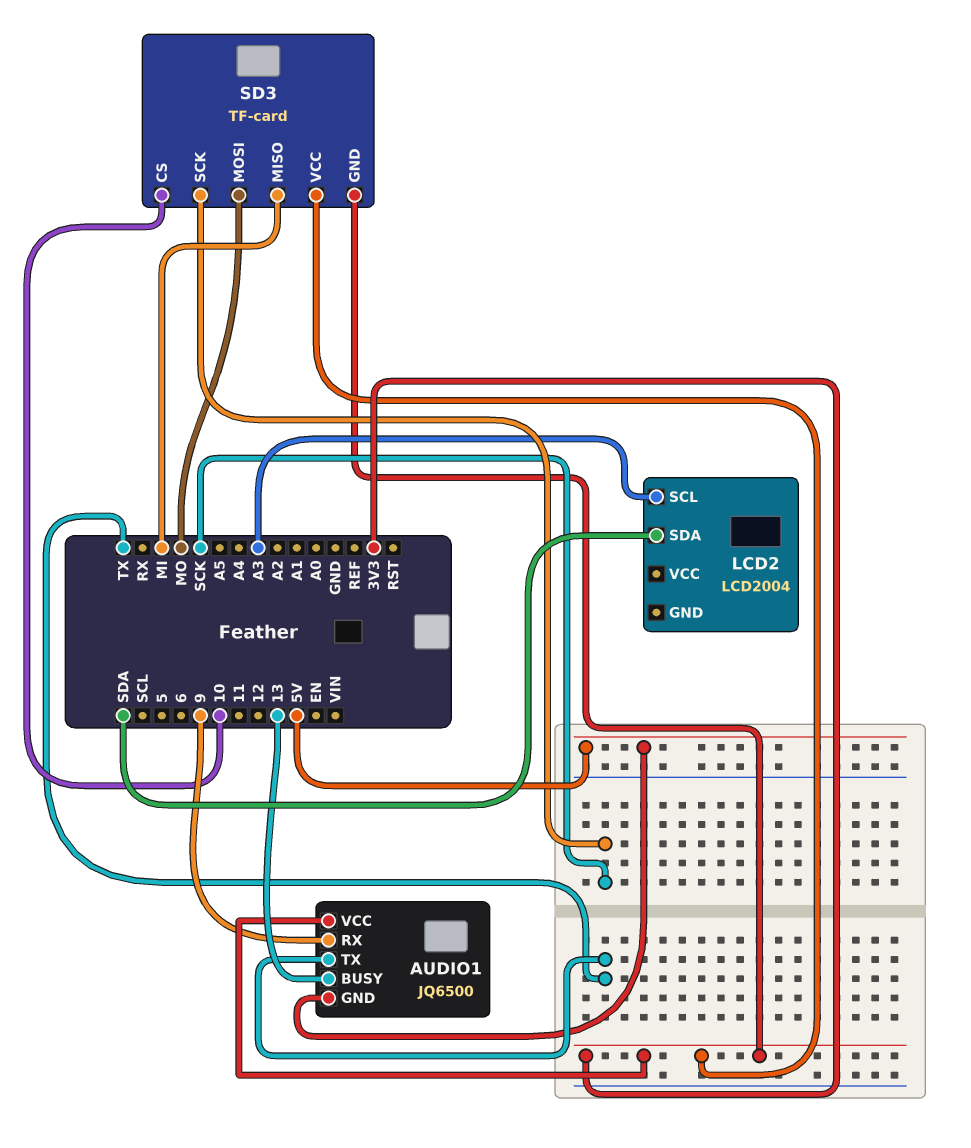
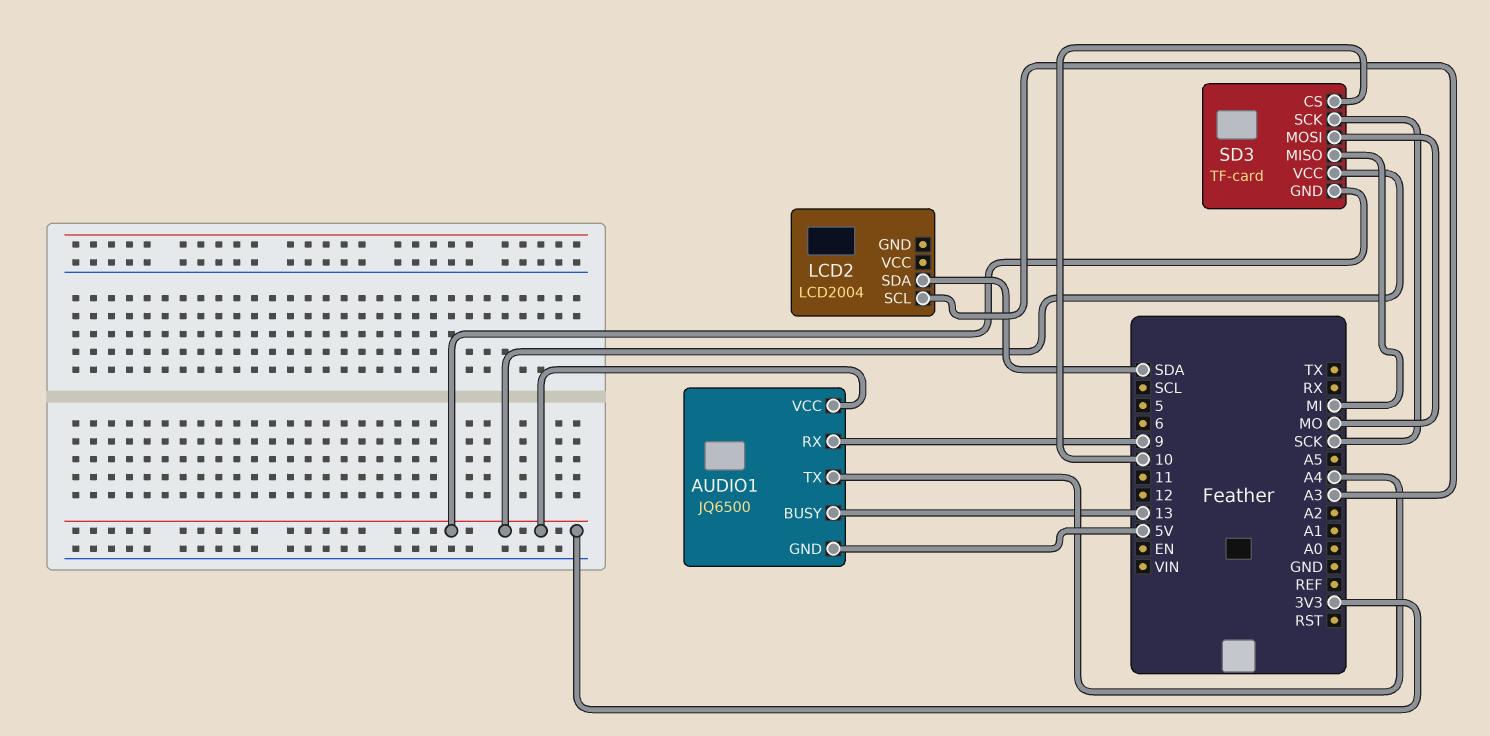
AUDIO1 pin TX: TX -> A4

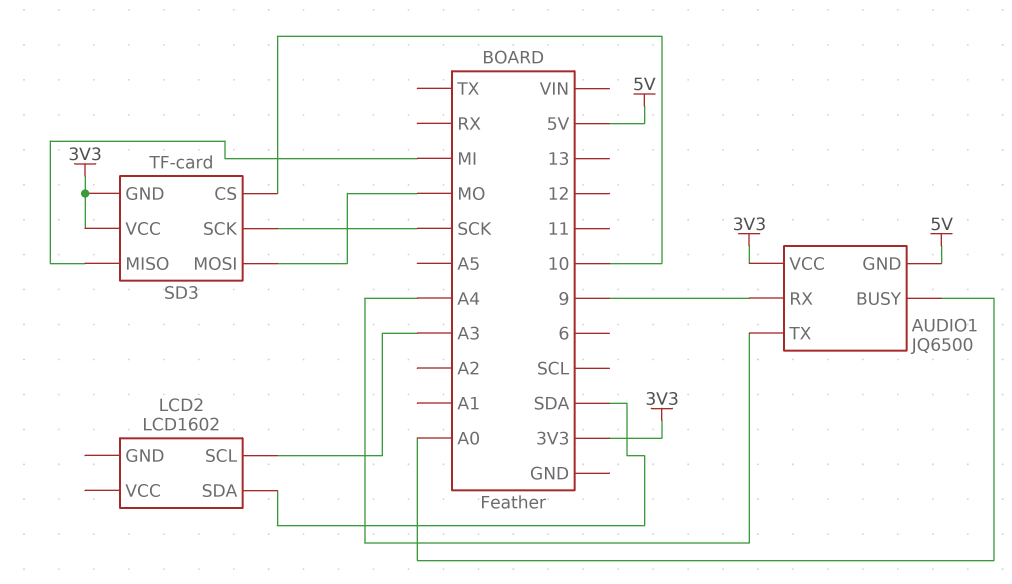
AUDIO1 pin BUSY: 13 -> A0
LCD2: LCD2004 -> LCD1602

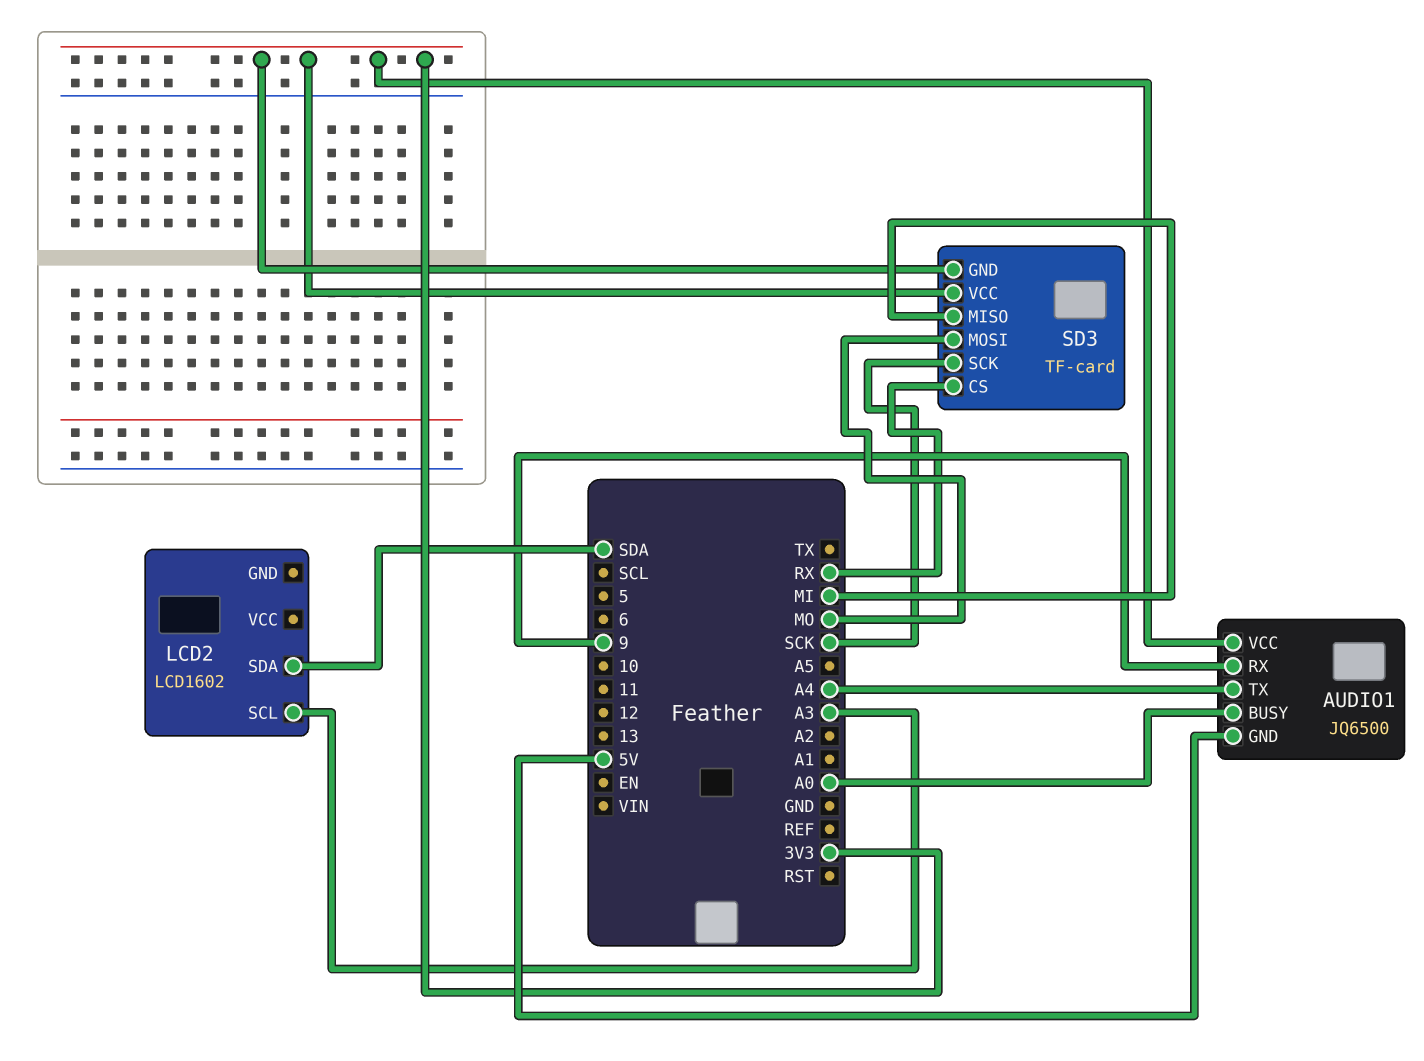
SD3 pin CS: 10 -> RX

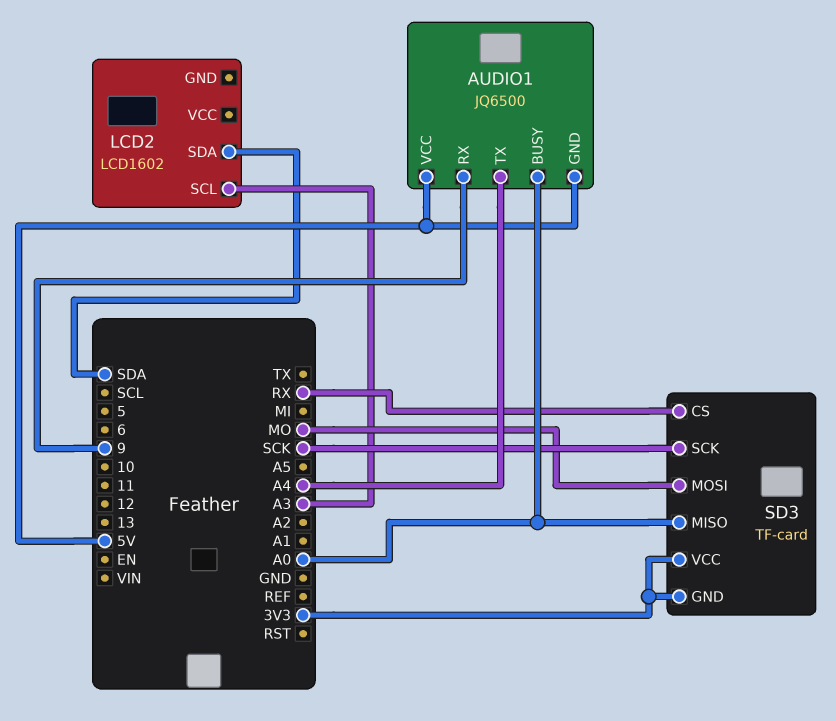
AUDIO1 pin VCC: 3V3 -> 5V
SD3 pin MISO: MI -> A0

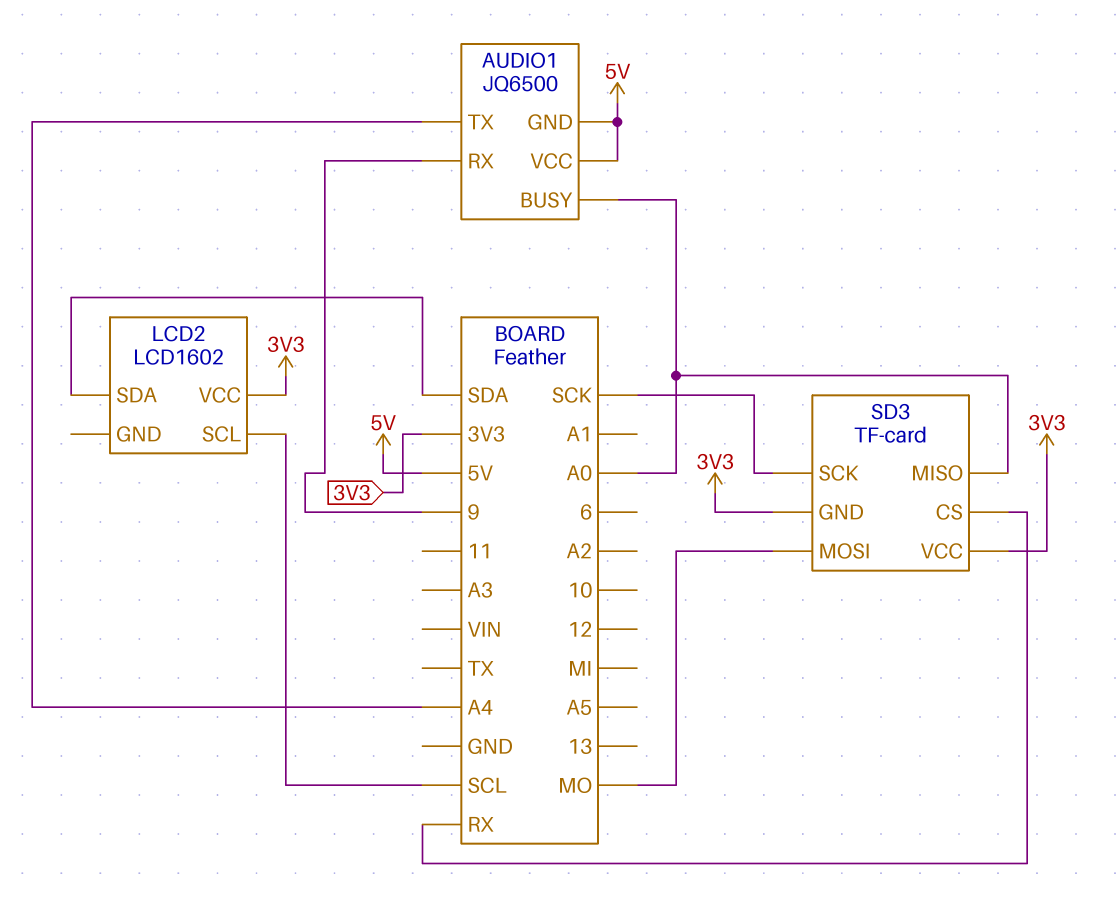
LCD2 pin SCL: A3 -> SCL
LCD2 pin VCC: none -> 3V3

